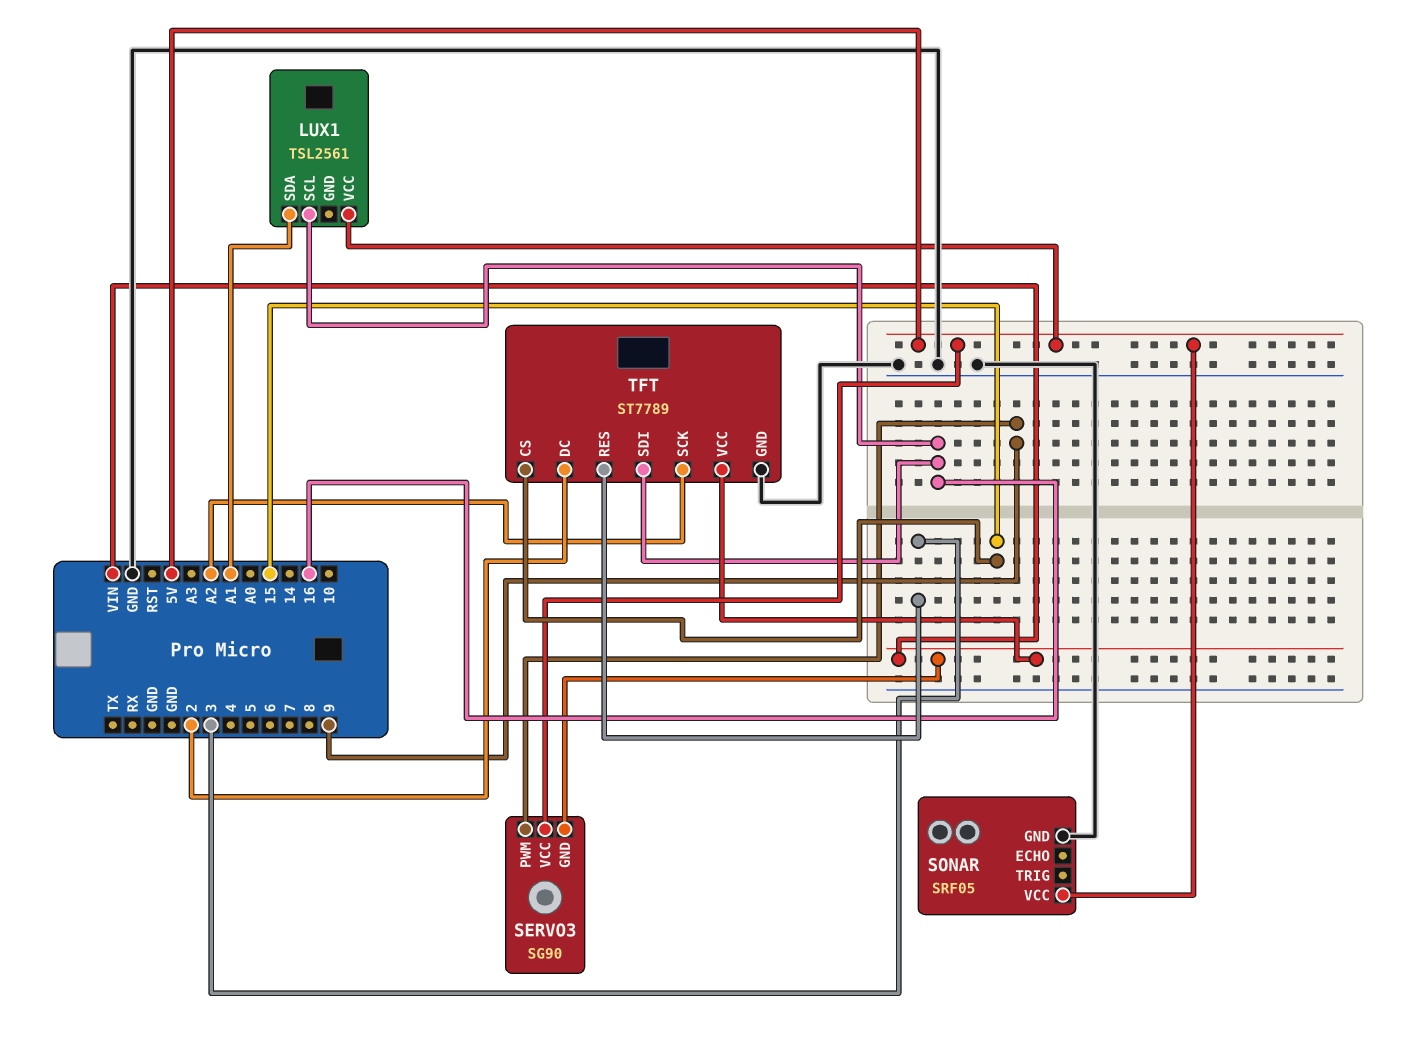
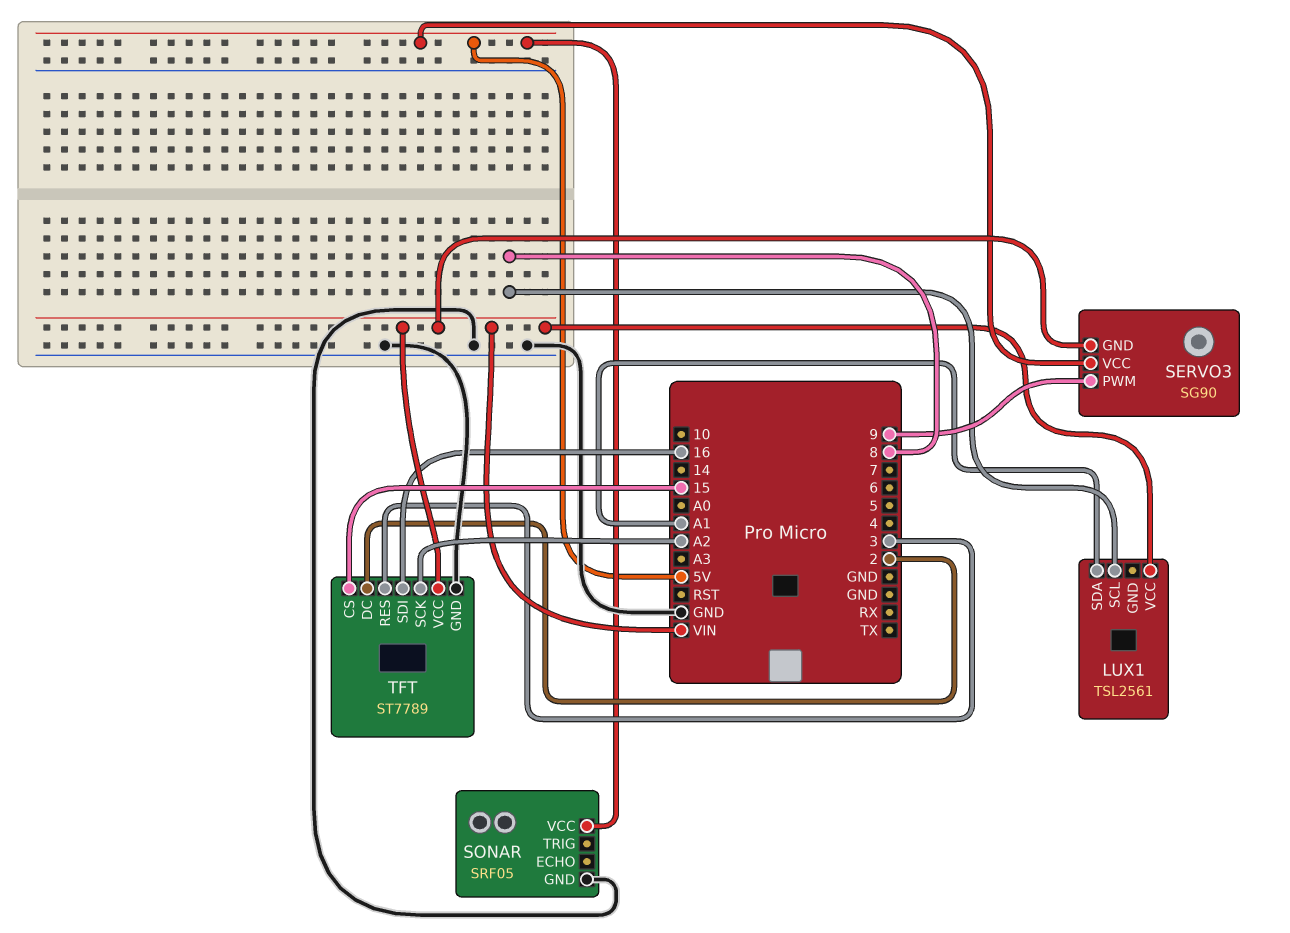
LUX1 pin SCL: 16 -> 8
LUX1 pin VCC: 5V -> VIN

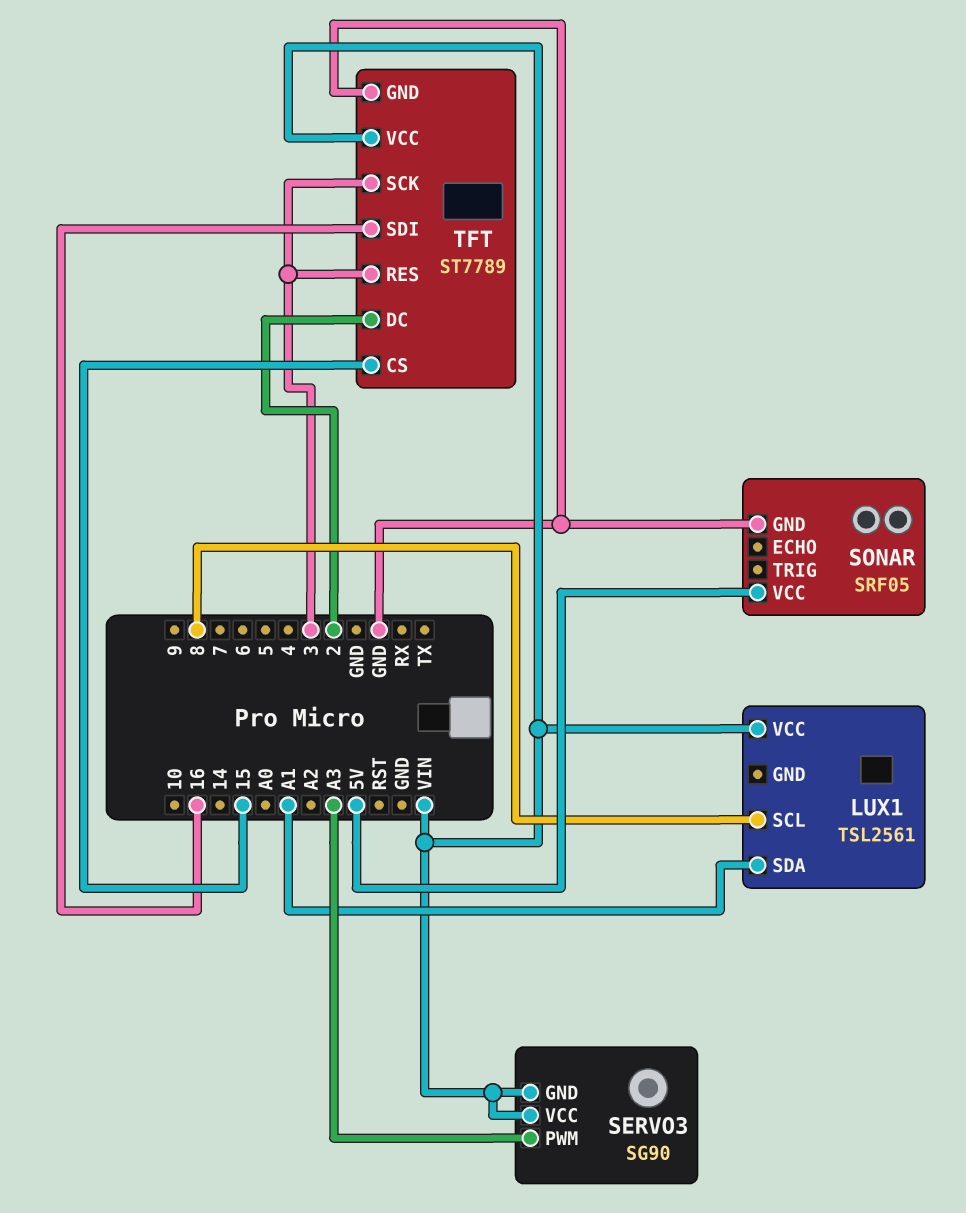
SERVO3 pin PWM: 9 -> A3
SERVO3 pin VCC: 5V -> VIN
TFT pin SCK: A2 -> 3

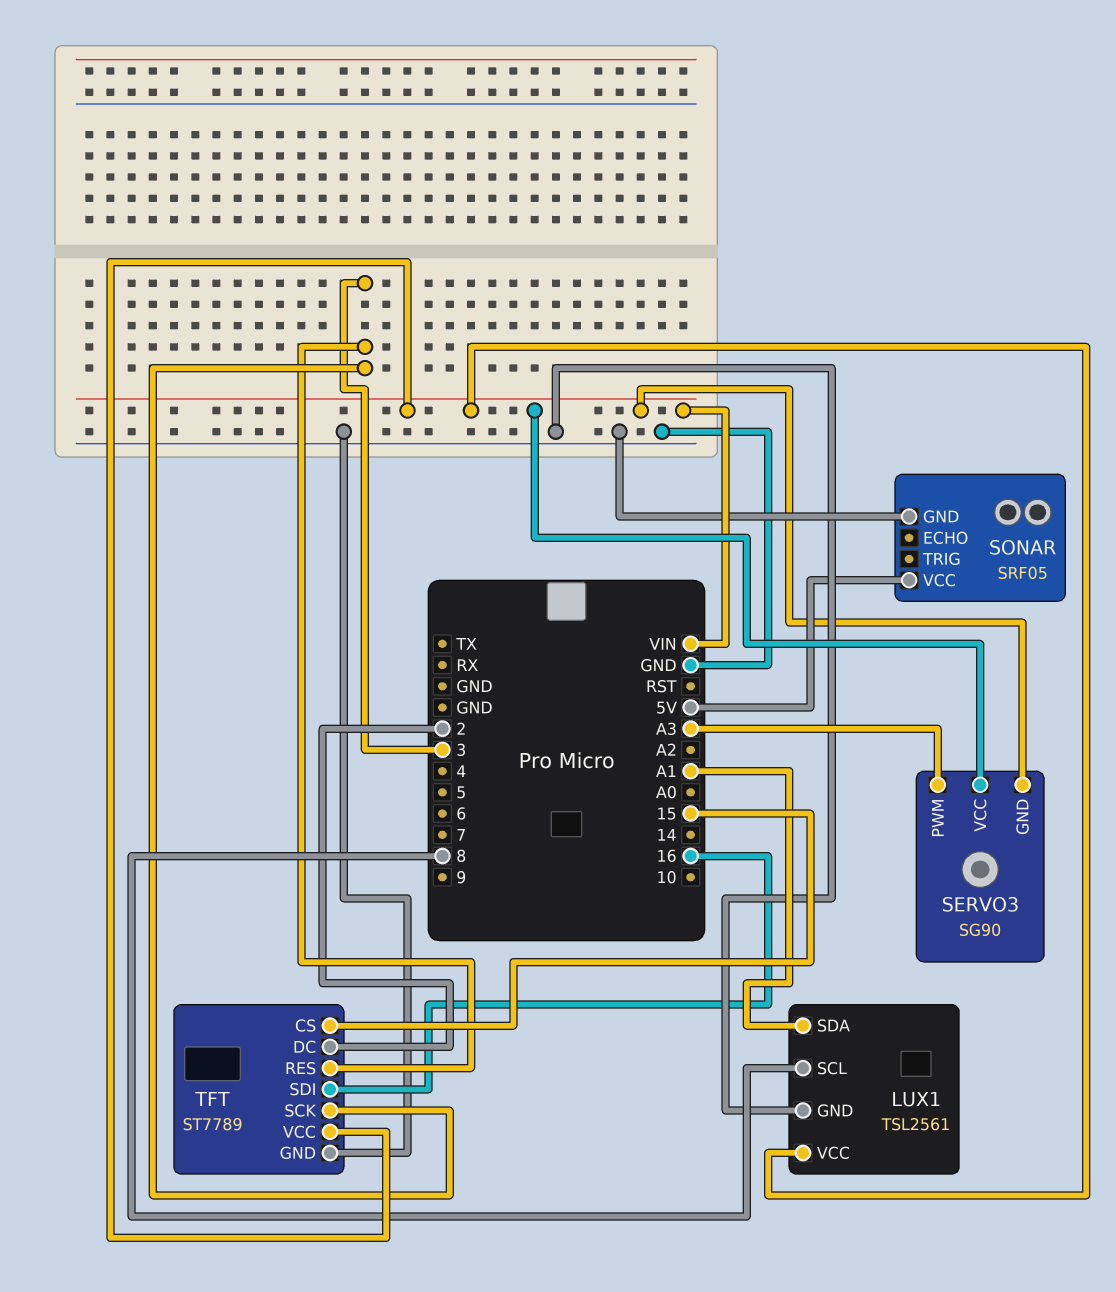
LUX1 pin GND: none -> GND

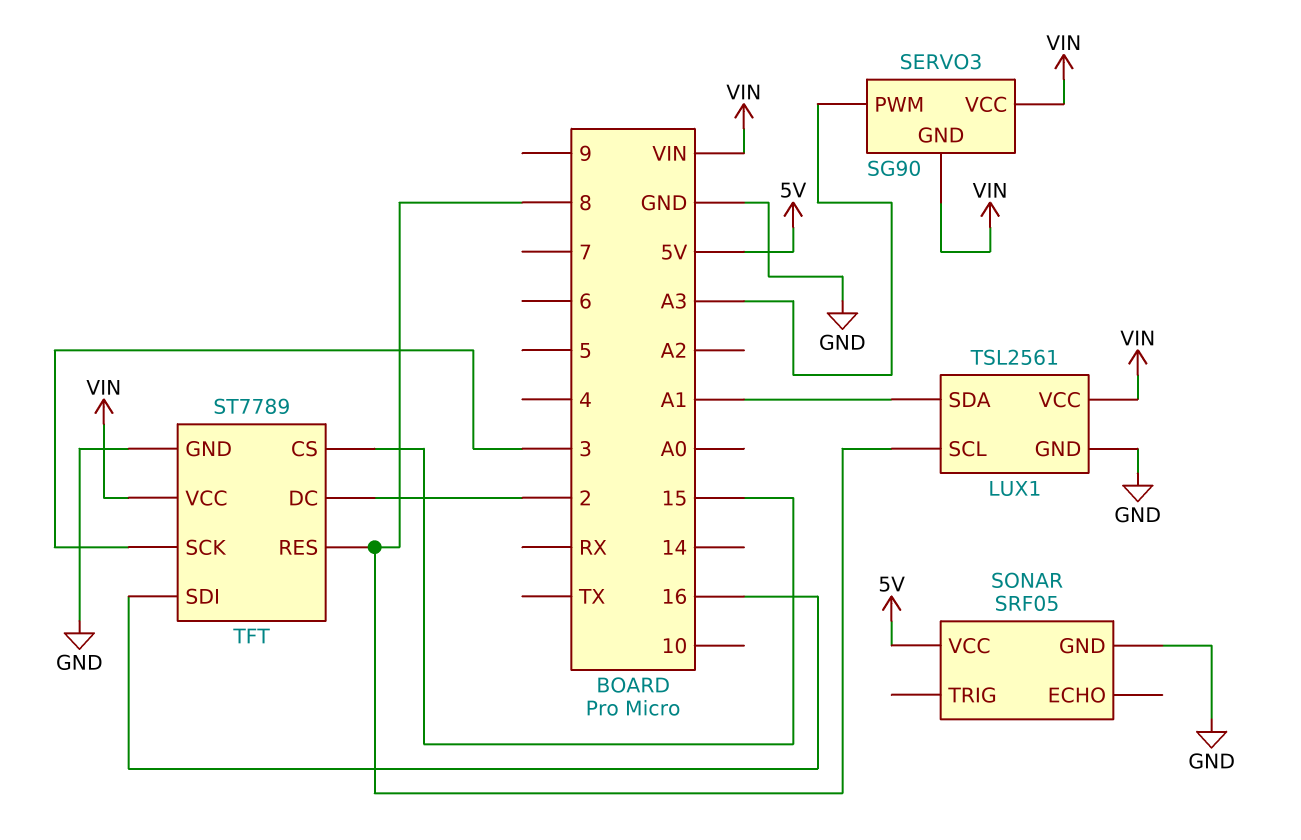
TFT pin RES: 3 -> 8

